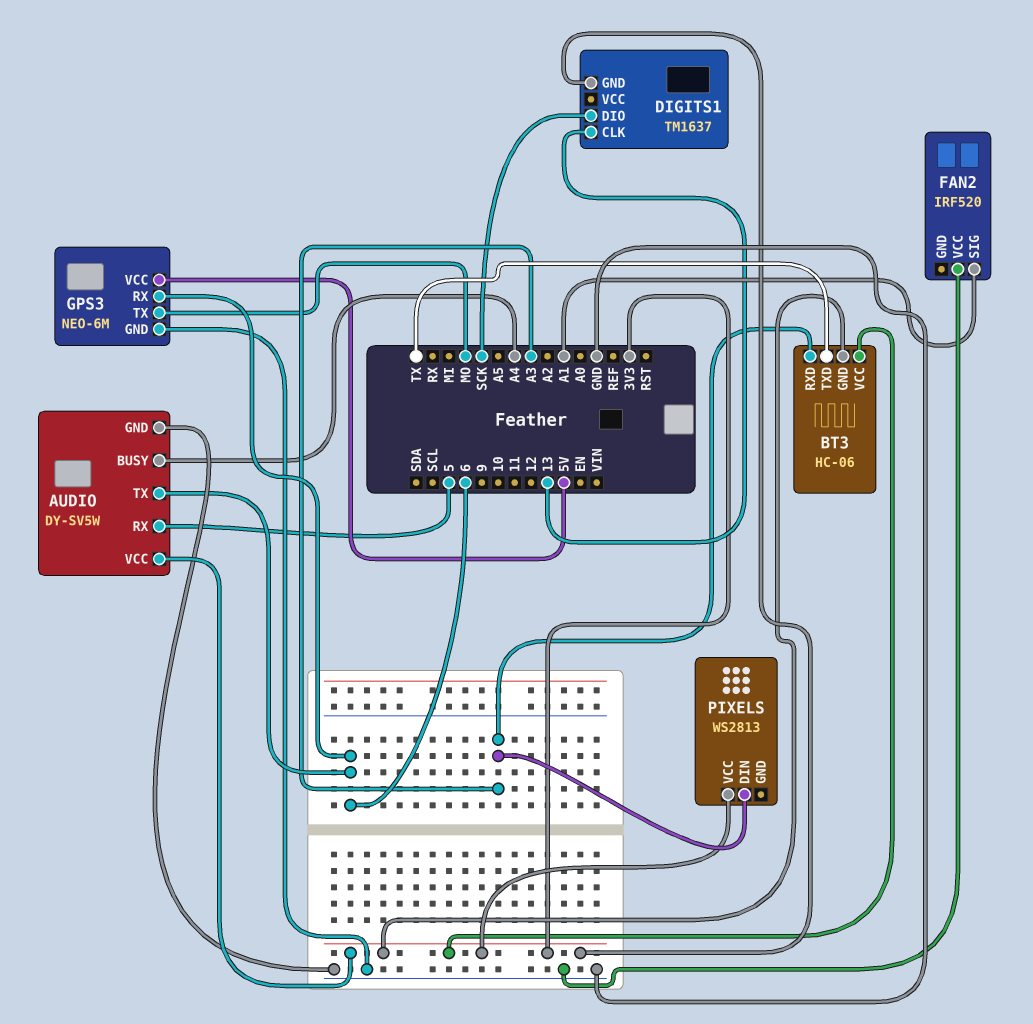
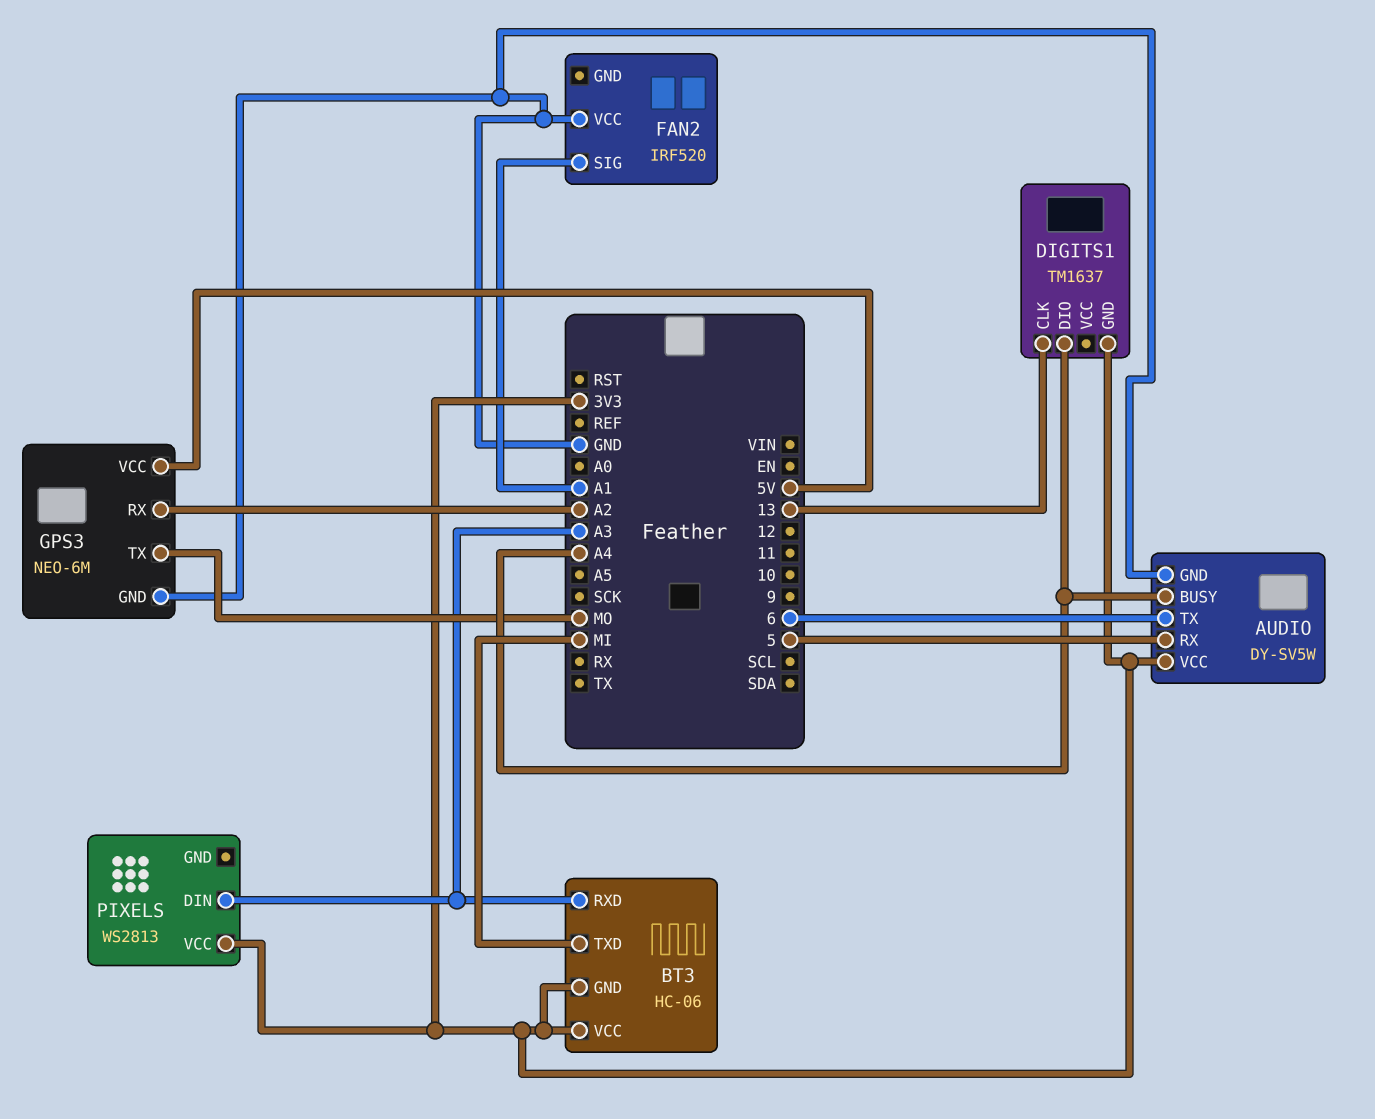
BT3 pin TXD: TX -> MI
DIGITS1 pin DIO: SCK -> A4
GPS3 pin RX: 6 -> A2

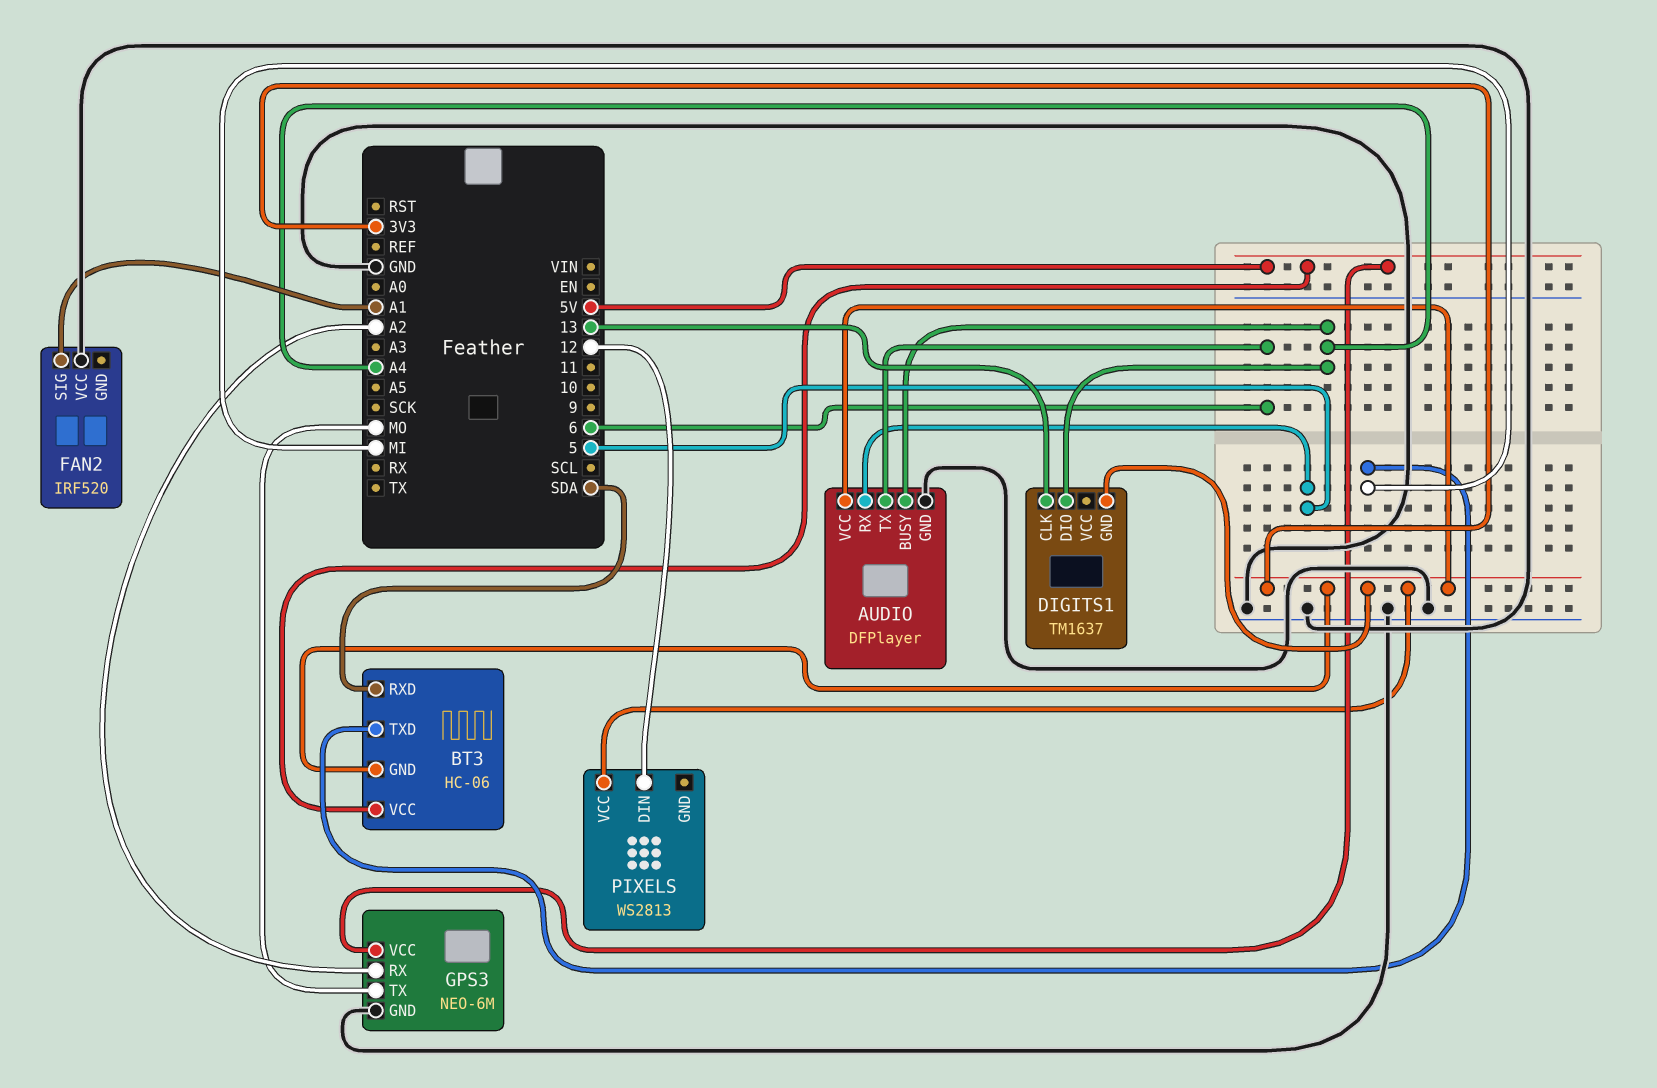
AUDIO: DY-SV5W -> DFPlayer
BT3 pin RXD: A3 -> SDA
BT3 pin VCC: 3V3 -> 5V
PIXELS pin DIN: A3 -> 12

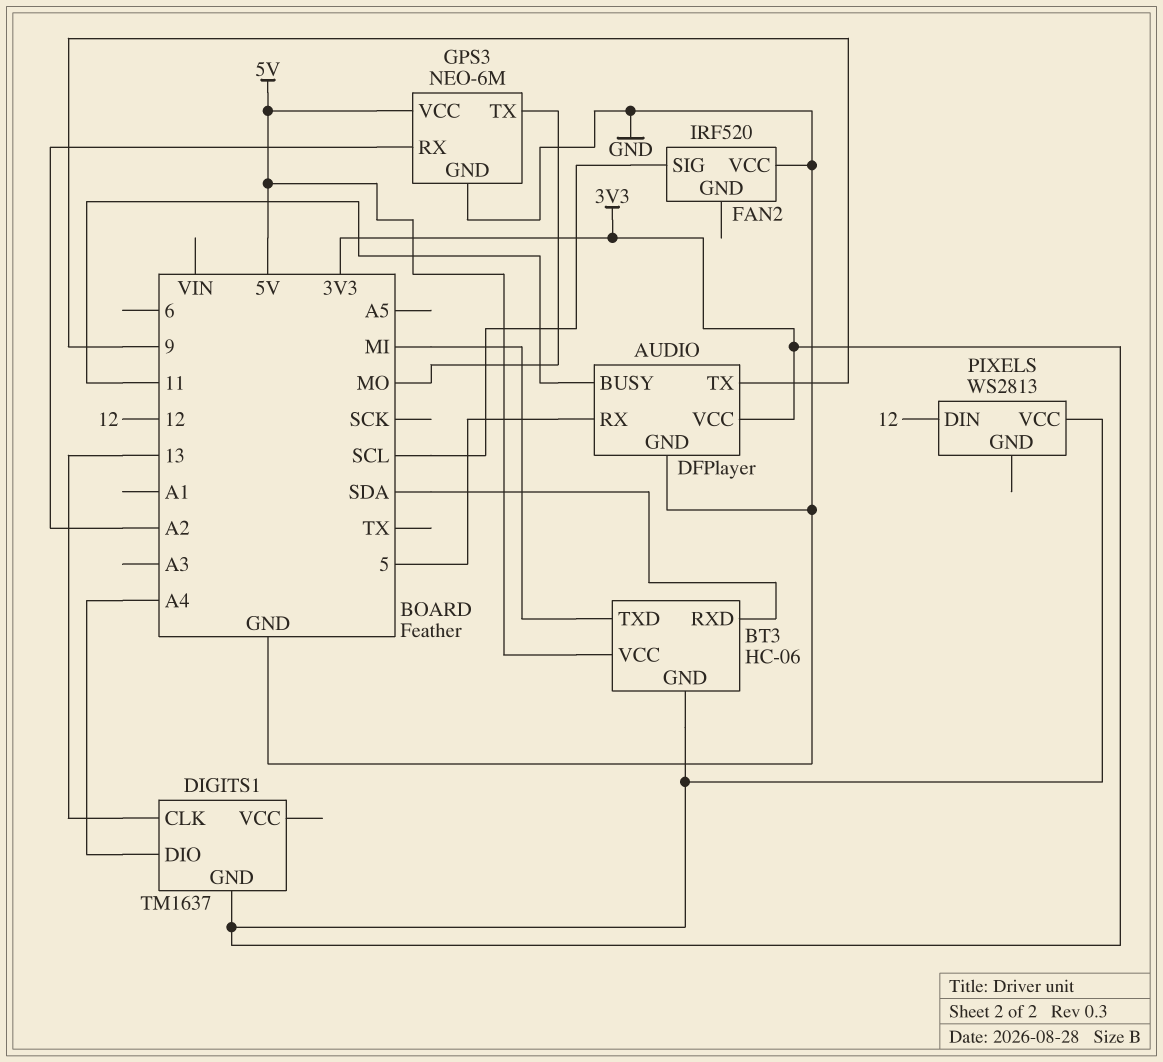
AUDIO pin BUSY: A4 -> 11
AUDIO pin TX: 6 -> 9
FAN2 pin SIG: A1 -> SCL

